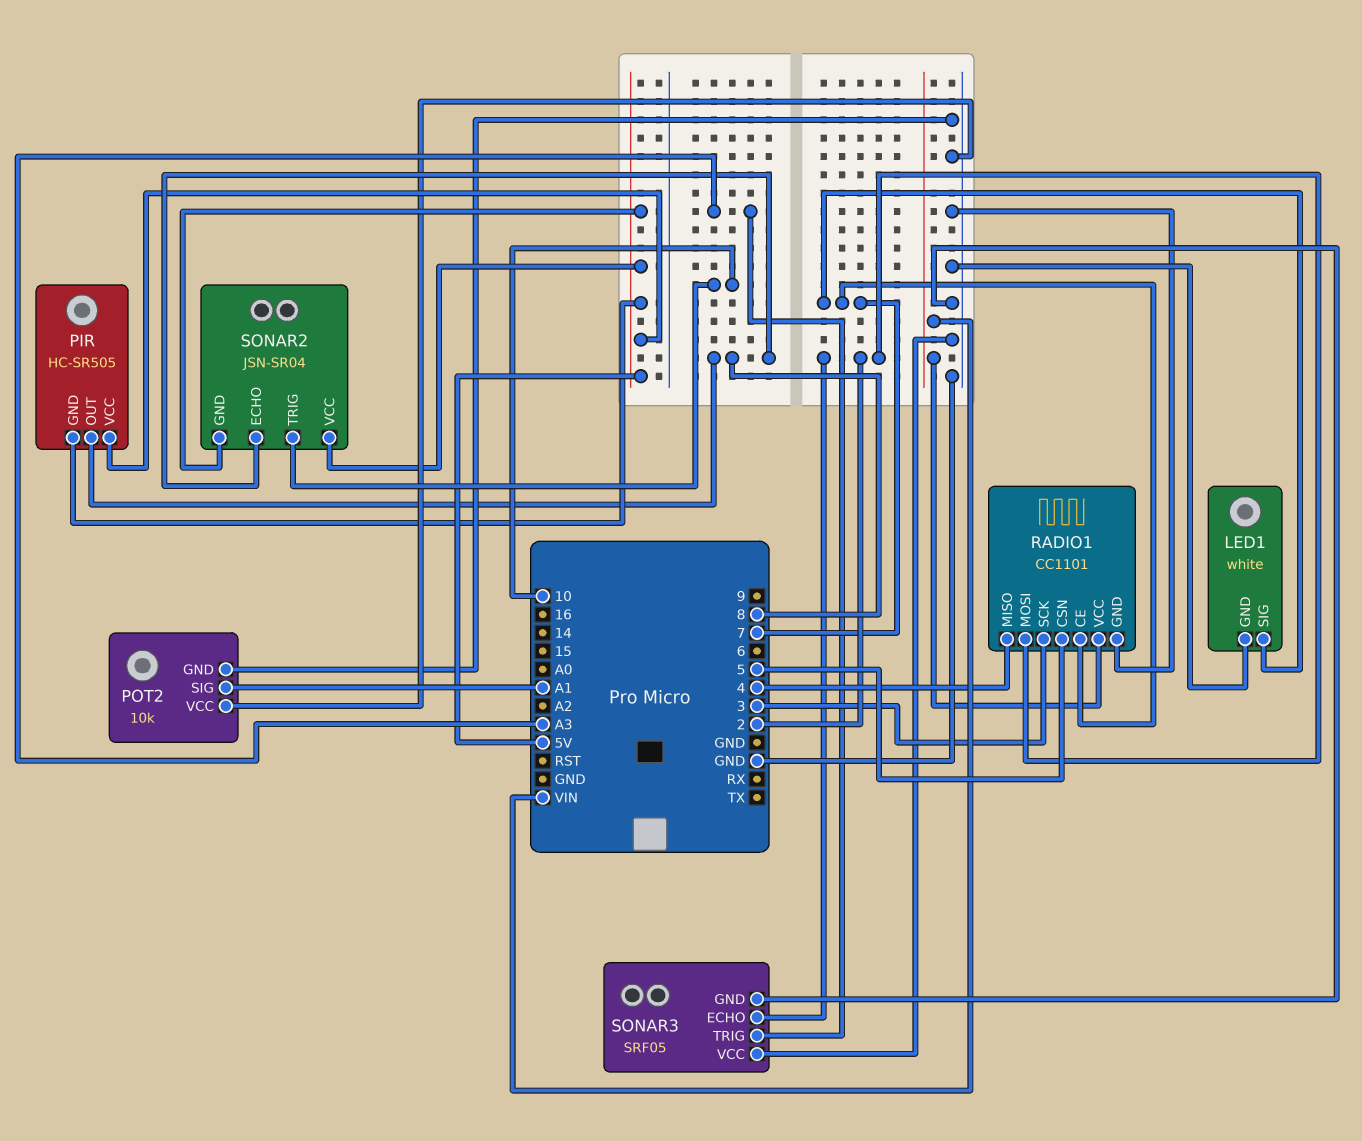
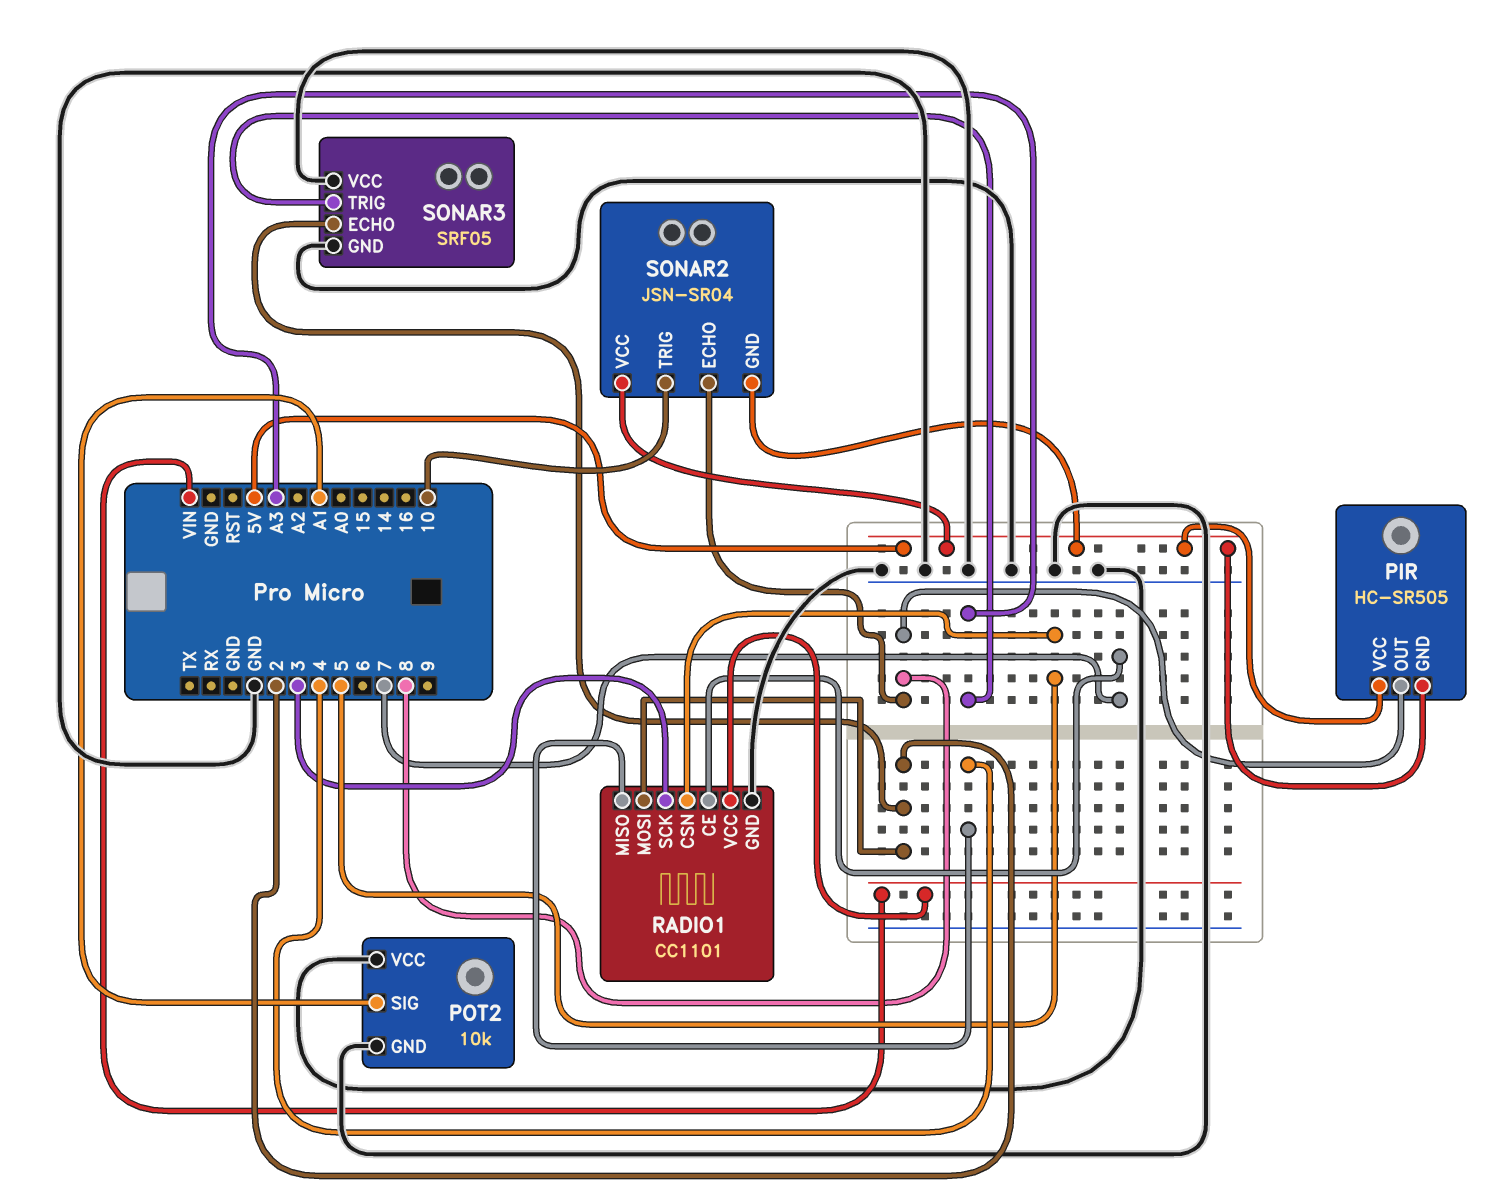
LED1: white -> none
LED1 pin GND: GND -> none
LED1 pin SIG: 7 -> none

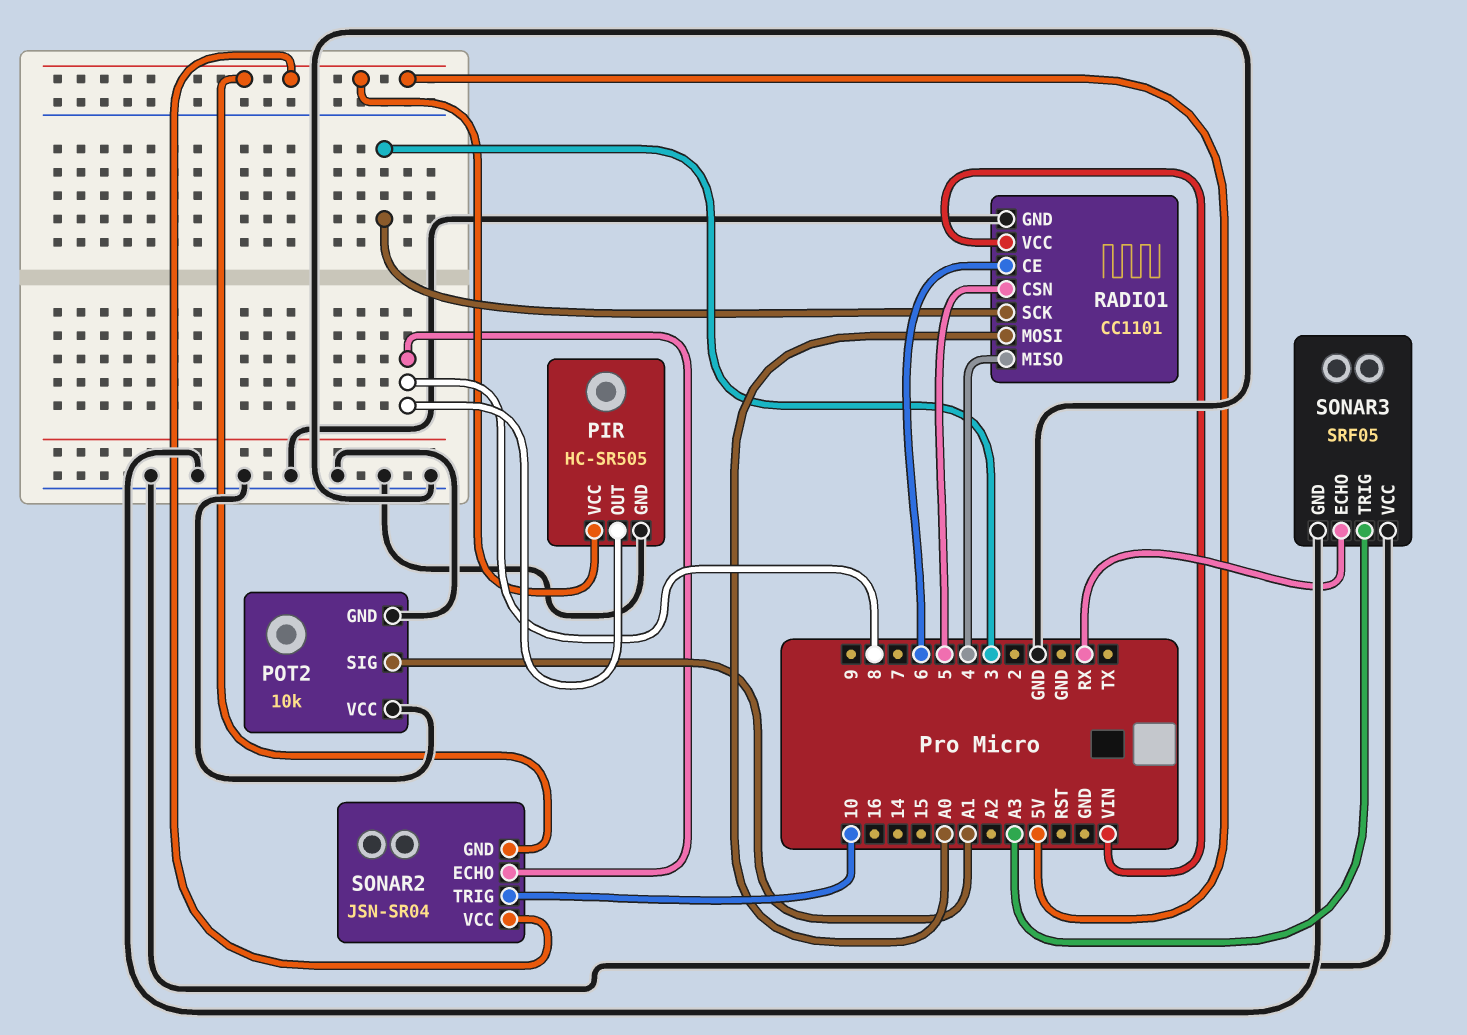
PIR pin GND: 5V -> GND
RADIO1 pin CE: 7 -> 6
RADIO1 pin MOSI: 2 -> A0
SONAR3 pin ECHO: 2 -> RX

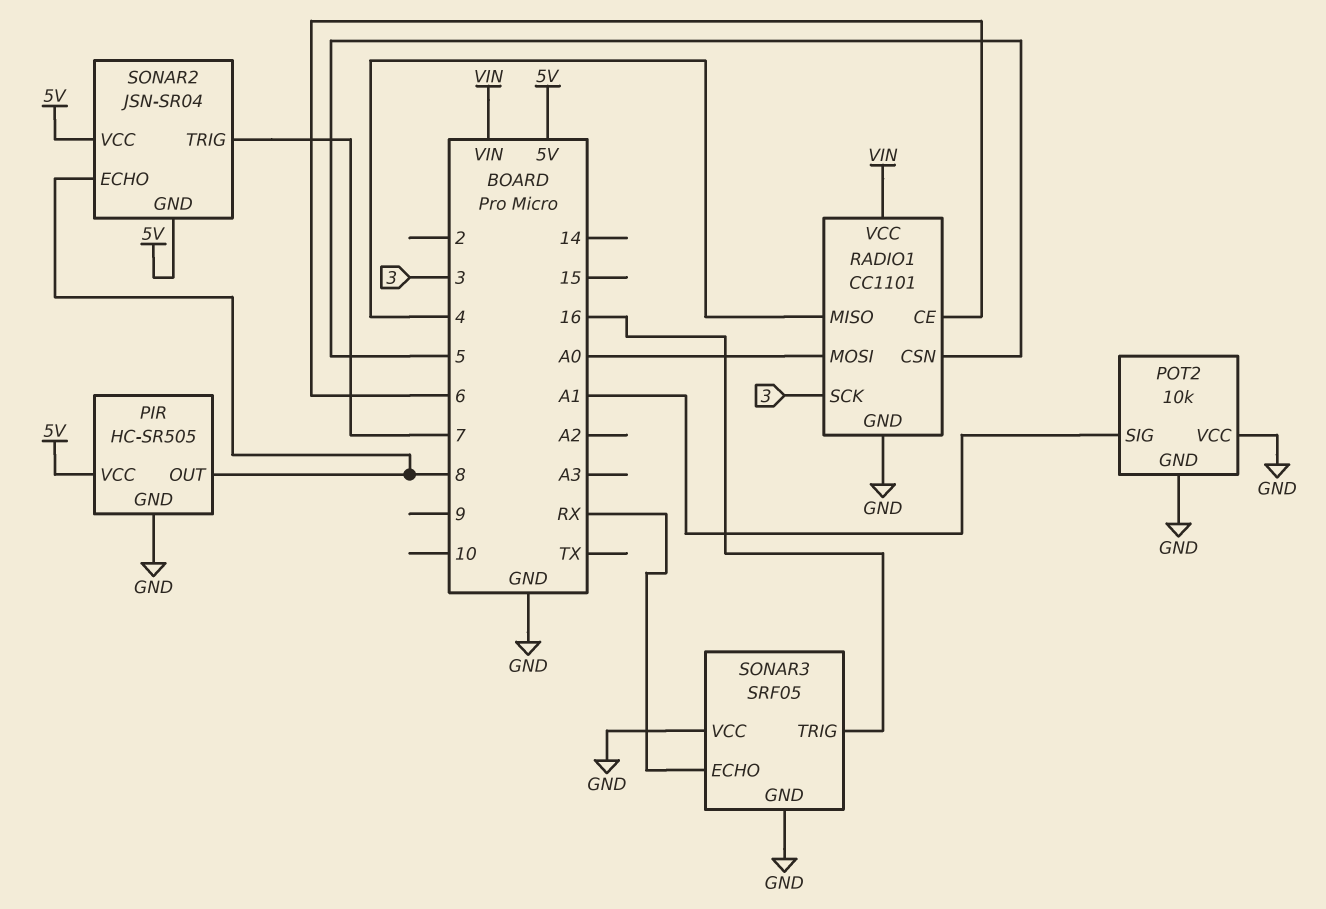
SONAR2 pin TRIG: 10 -> 7
SONAR3 pin TRIG: A3 -> 16

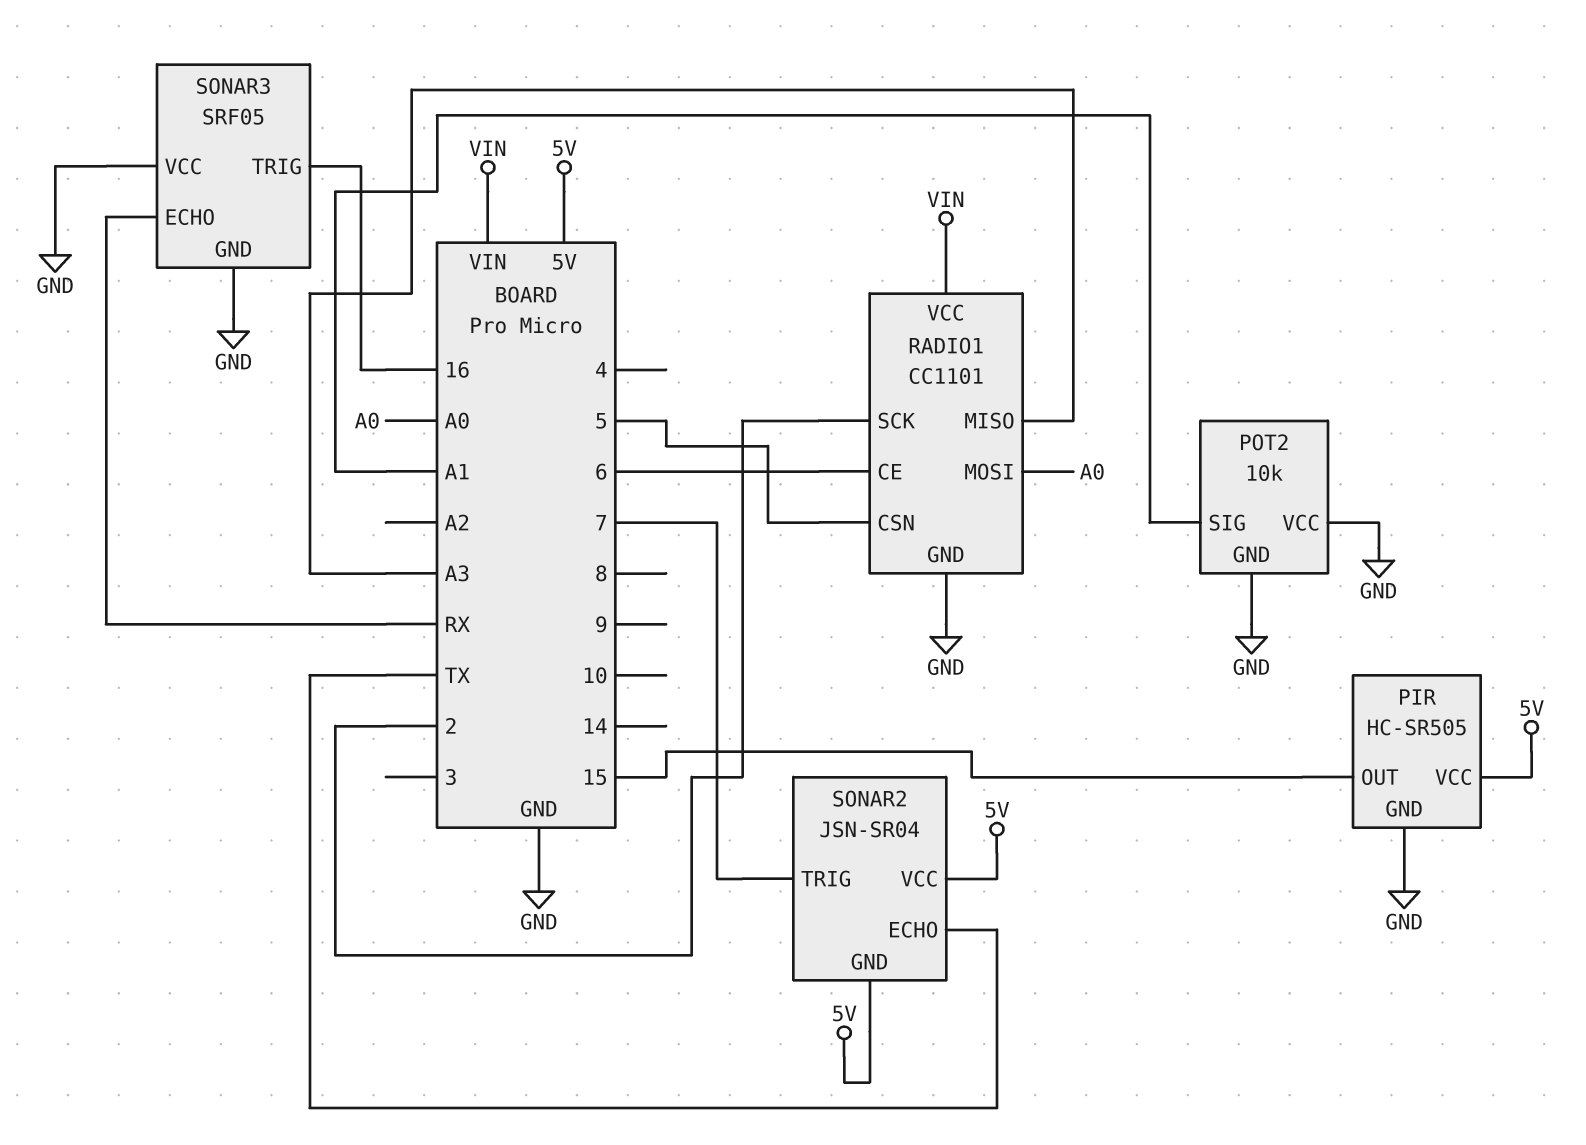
PIR pin OUT: 8 -> 15
RADIO1 pin MISO: 4 -> A3
RADIO1 pin SCK: 3 -> 2
SONAR2 pin ECHO: 8 -> TX

